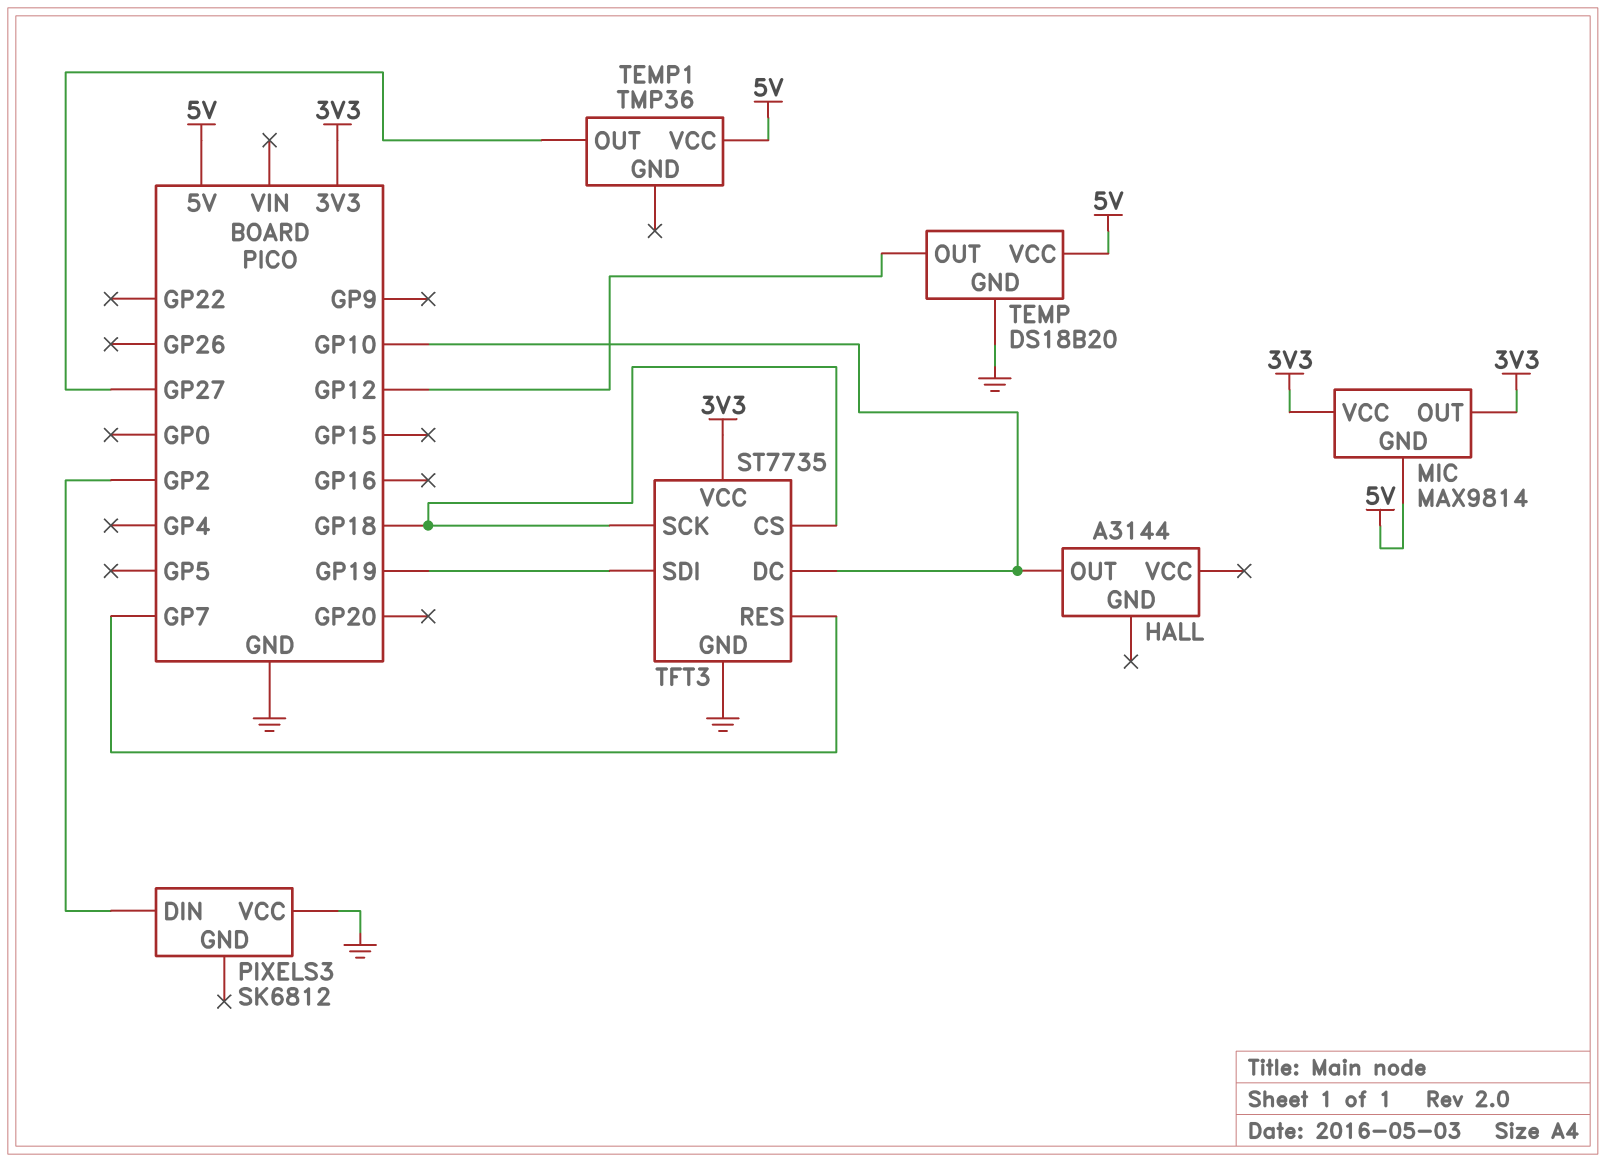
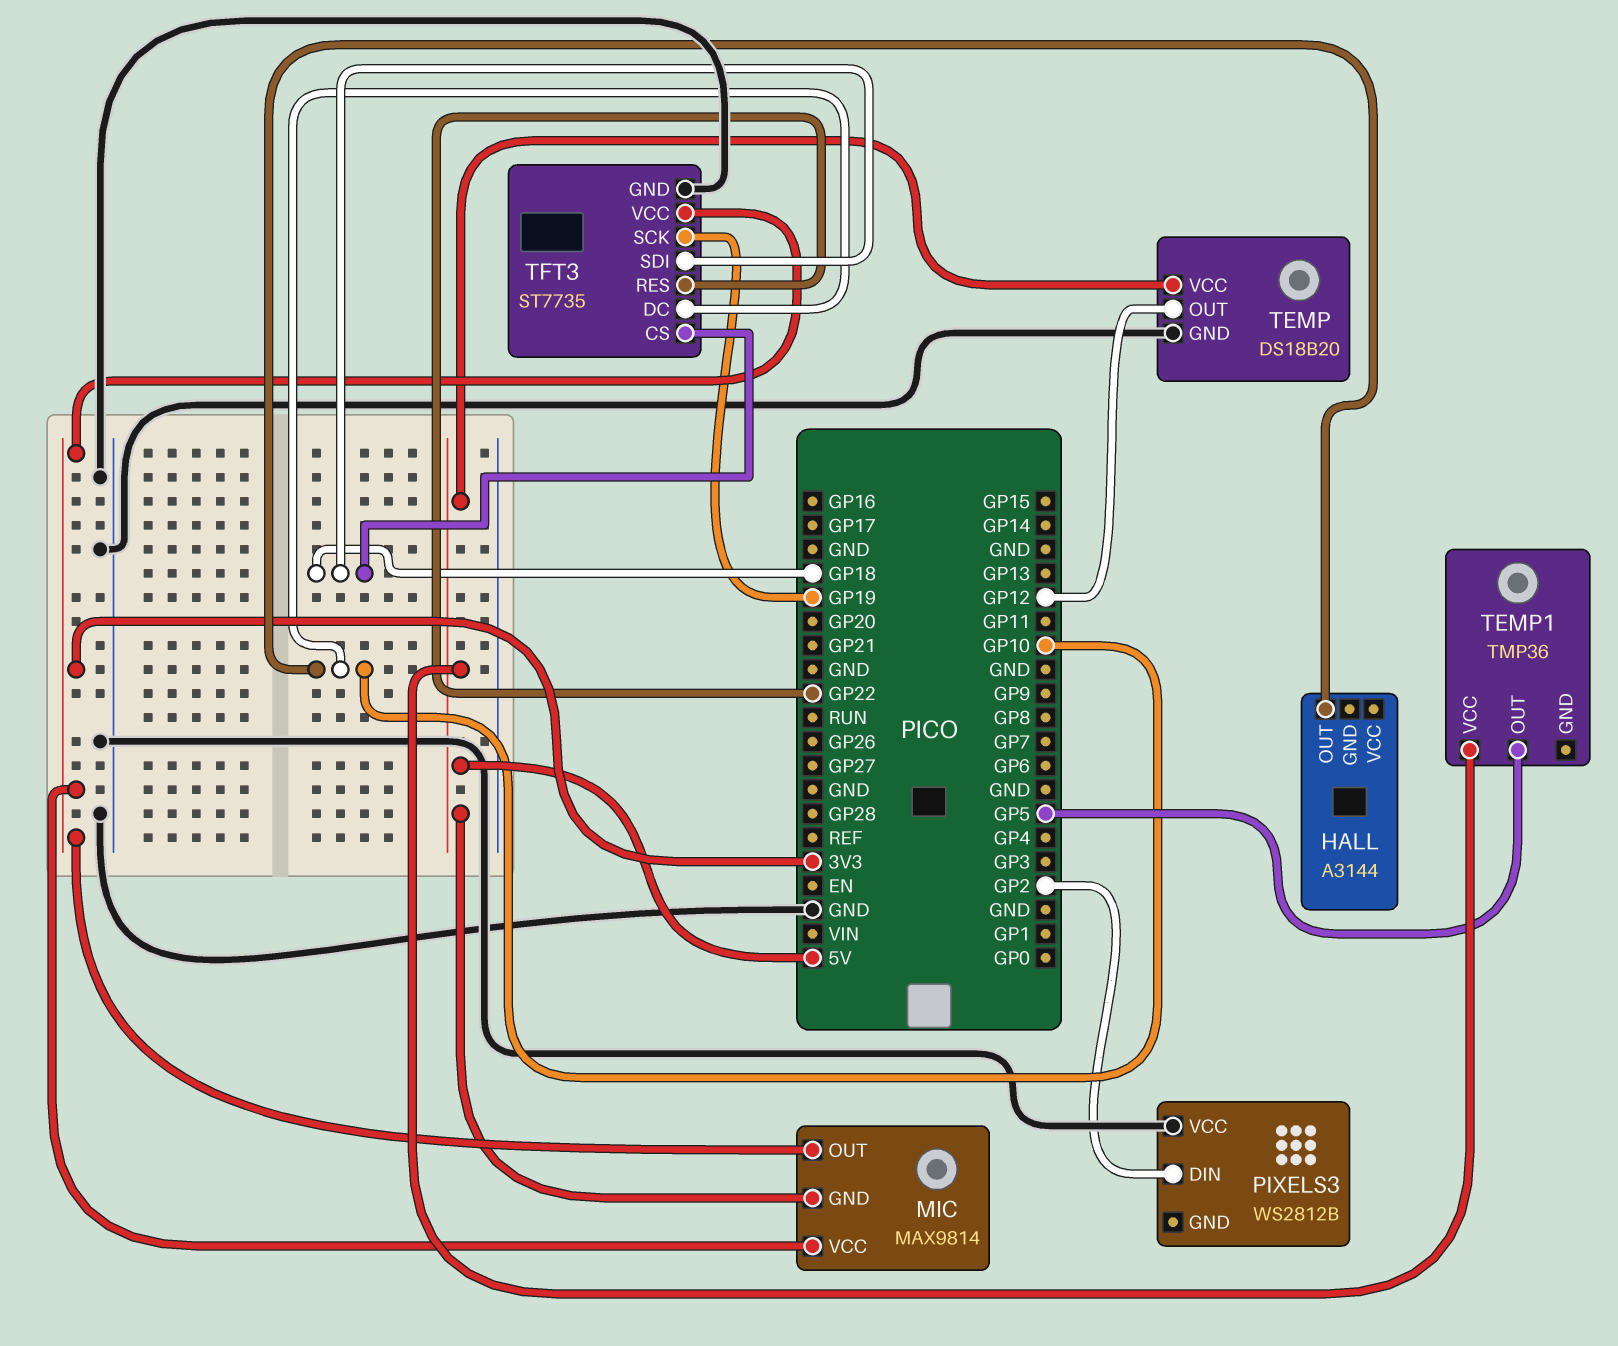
PIXELS3: SK6812 -> WS2812B
TEMP1 pin OUT: GP27 -> GP5
TFT3 pin RES: GP7 -> GP22
TFT3 pin SCK: GP18 -> GP19
TFT3 pin SDI: GP19 -> GP18

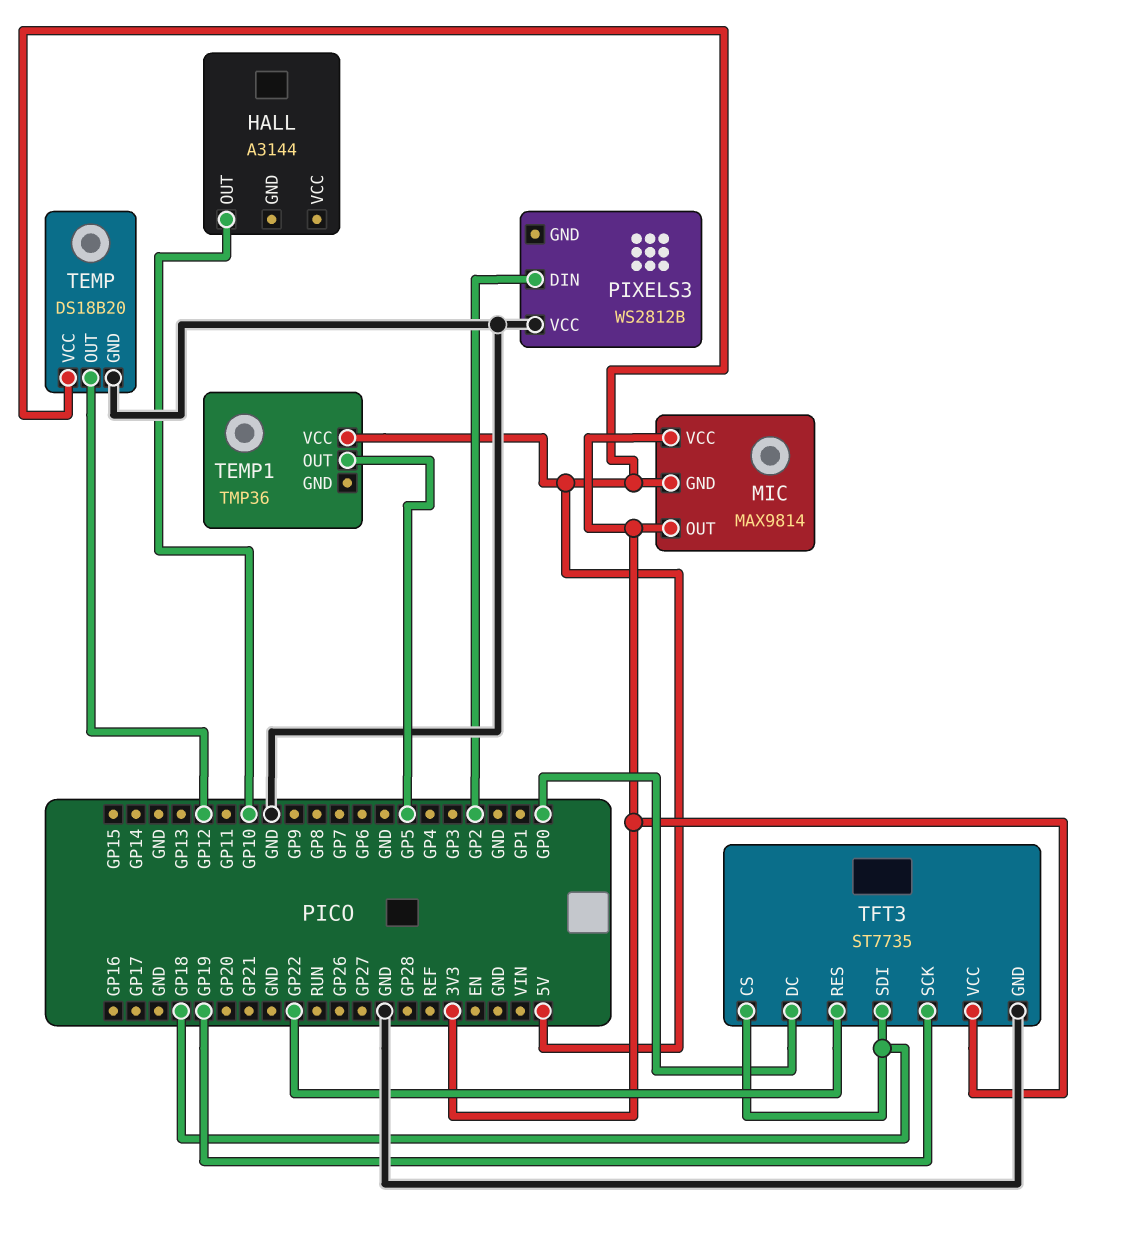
TFT3 pin DC: GP10 -> GP0

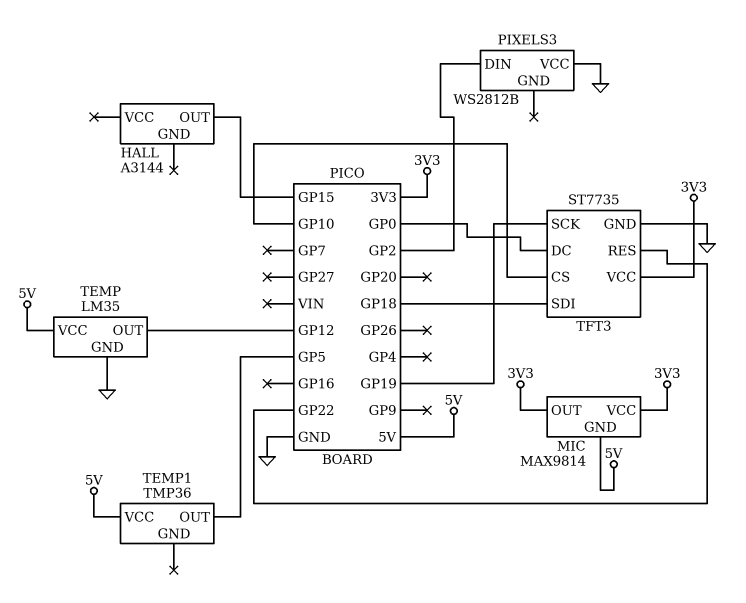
HALL pin OUT: GP10 -> GP15
TEMP: DS18B20 -> LM35
TFT3 pin CS: GP18 -> GP10

